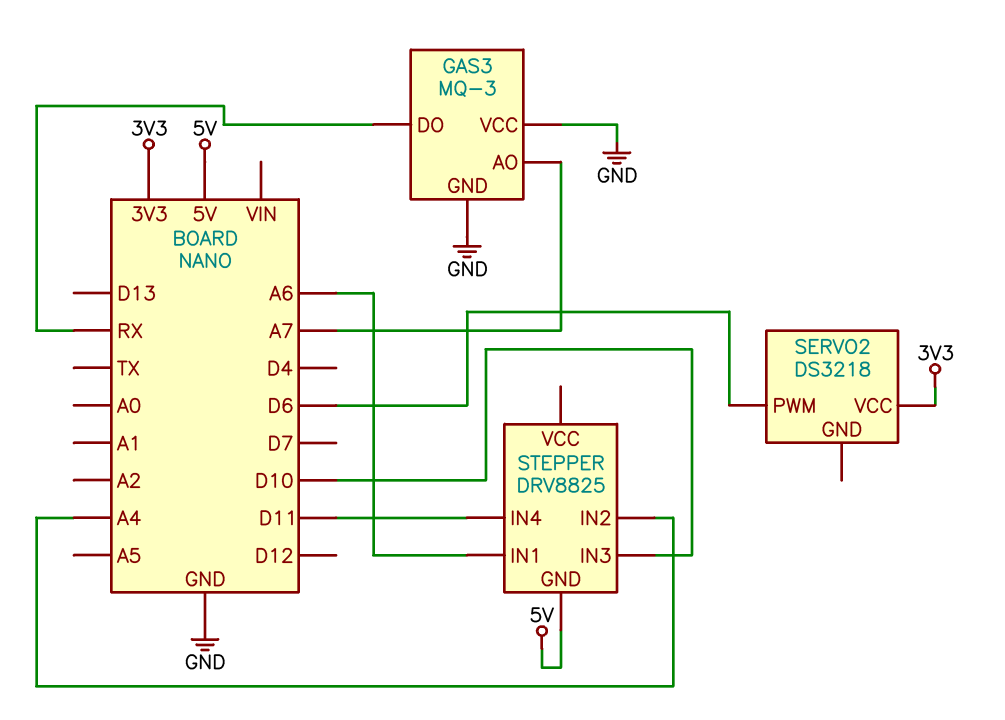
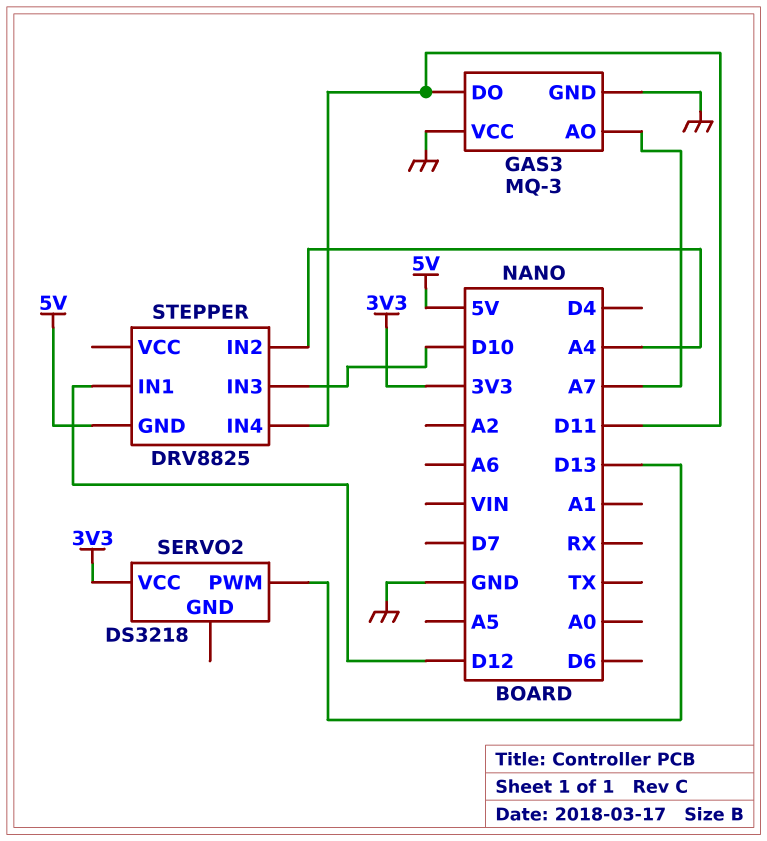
GAS3 pin DO: RX -> D11
SERVO2 pin PWM: D6 -> D13
STEPPER pin IN1: A6 -> D12

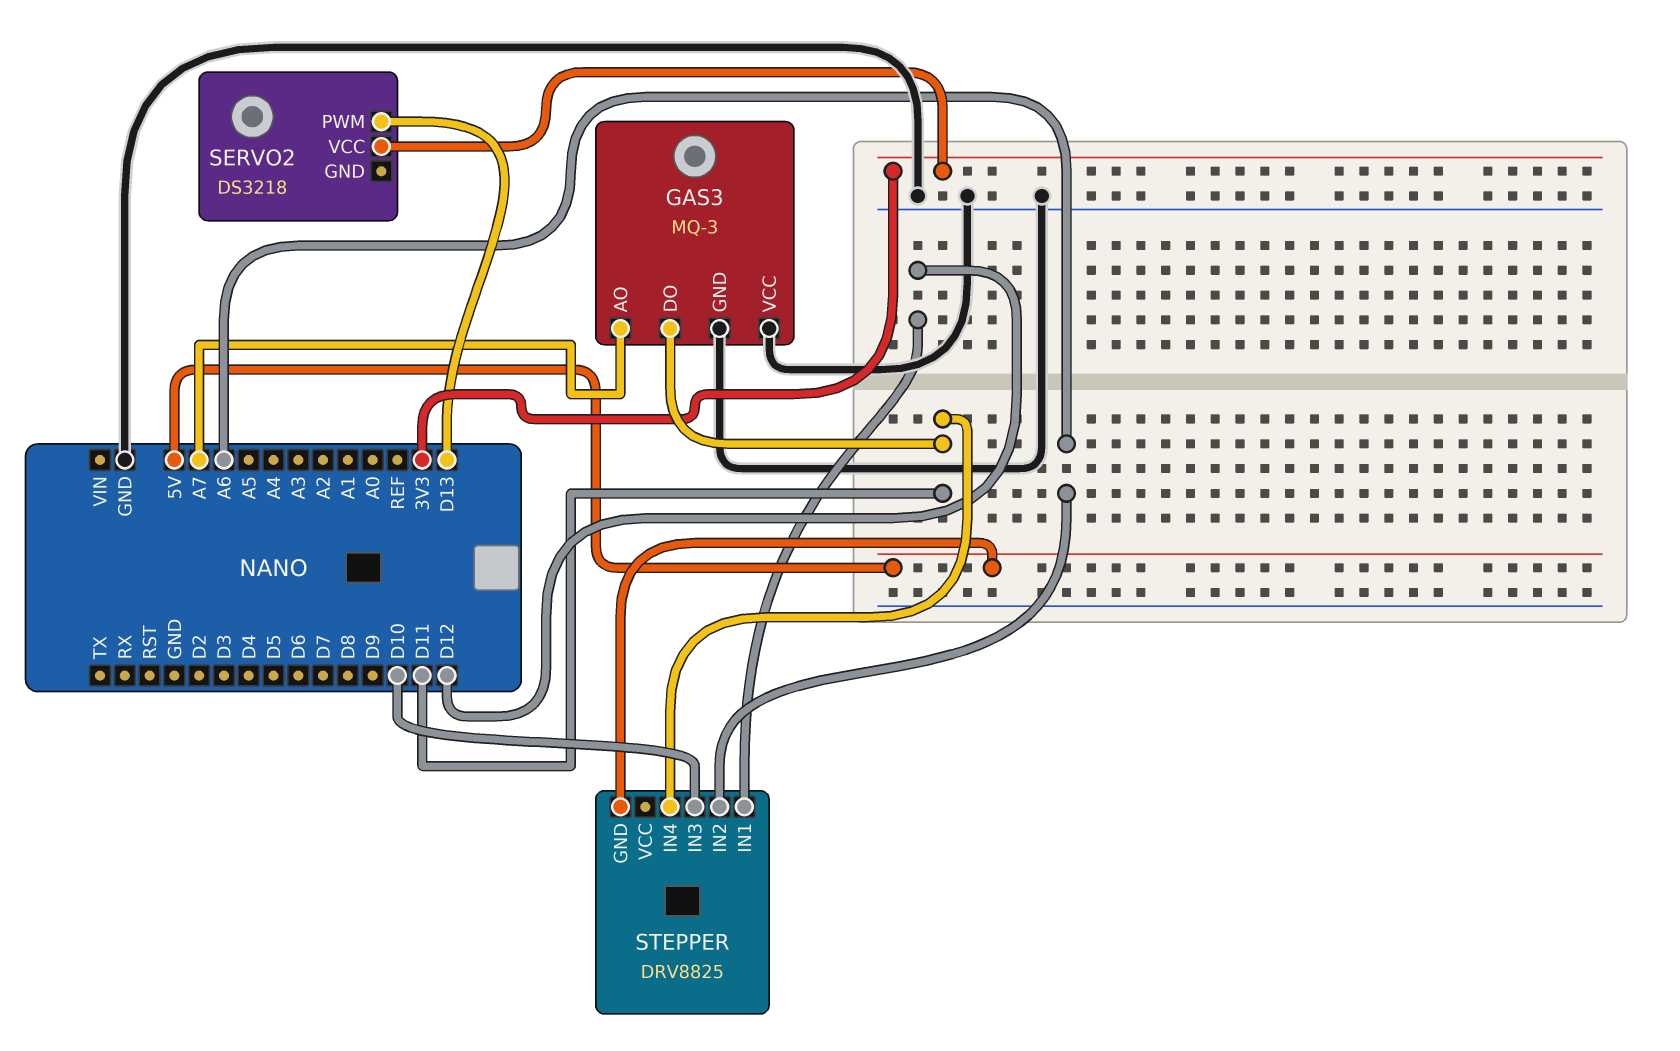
STEPPER pin IN2: A4 -> A6

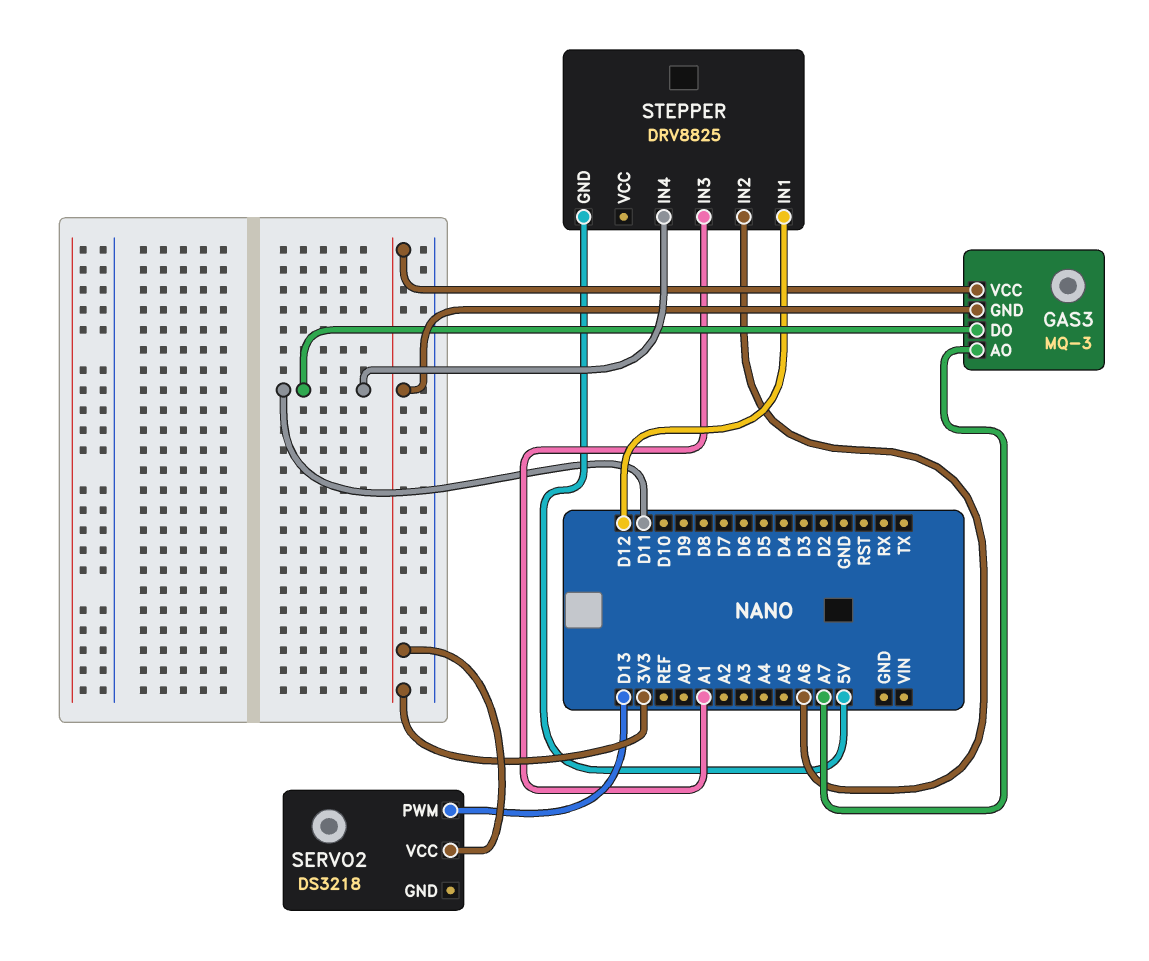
GAS3 pin GND: GND -> 3V3
GAS3 pin VCC: GND -> 3V3
STEPPER pin IN3: D10 -> A1

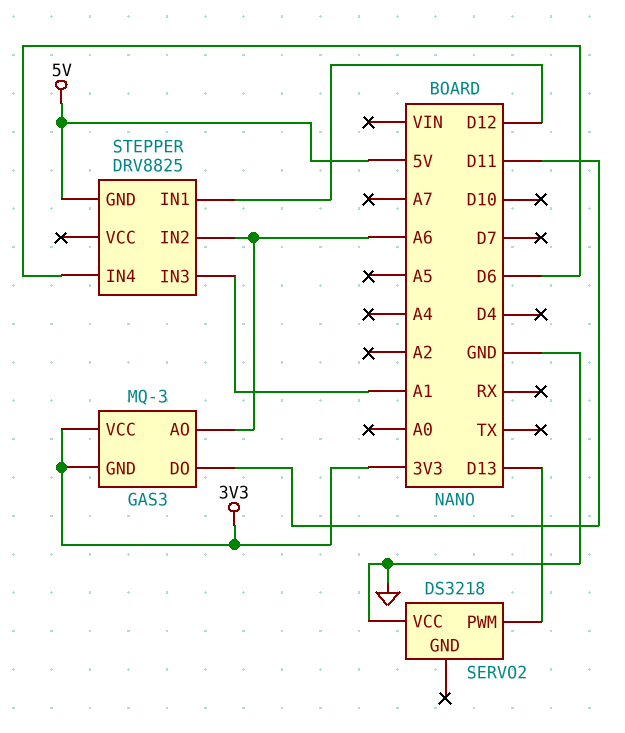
GAS3 pin AO: A7 -> A6
SERVO2 pin VCC: 3V3 -> GND
STEPPER pin IN4: D11 -> D6

